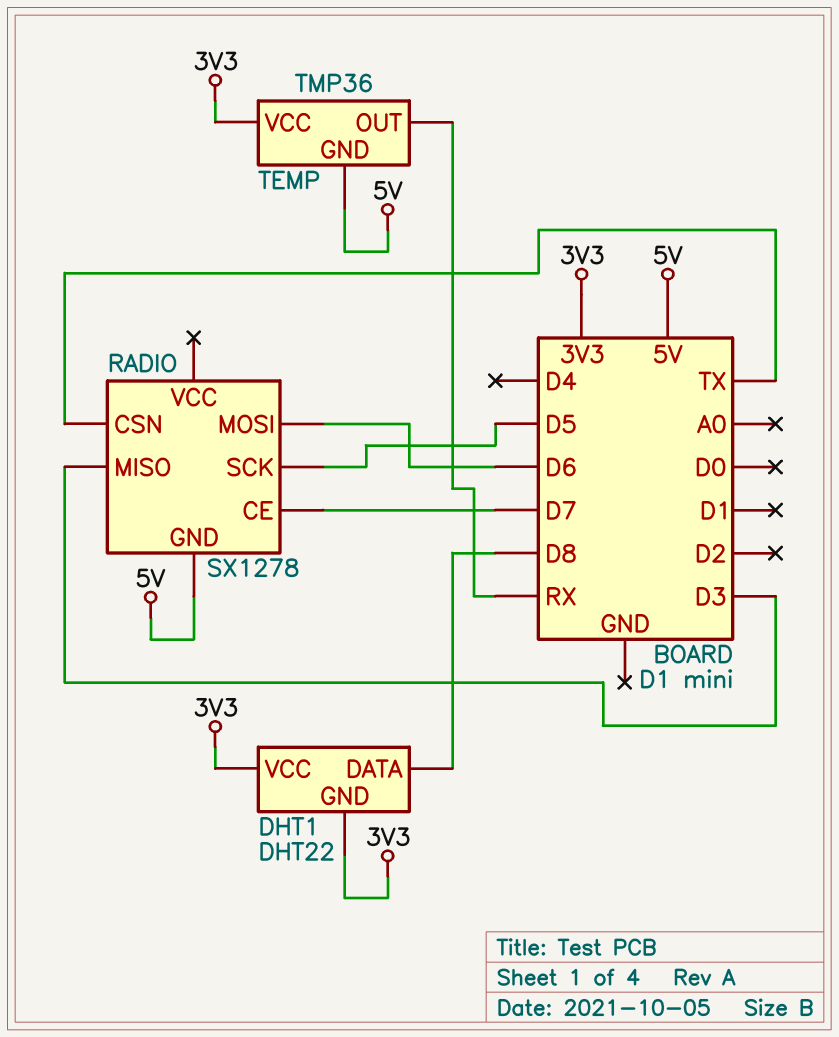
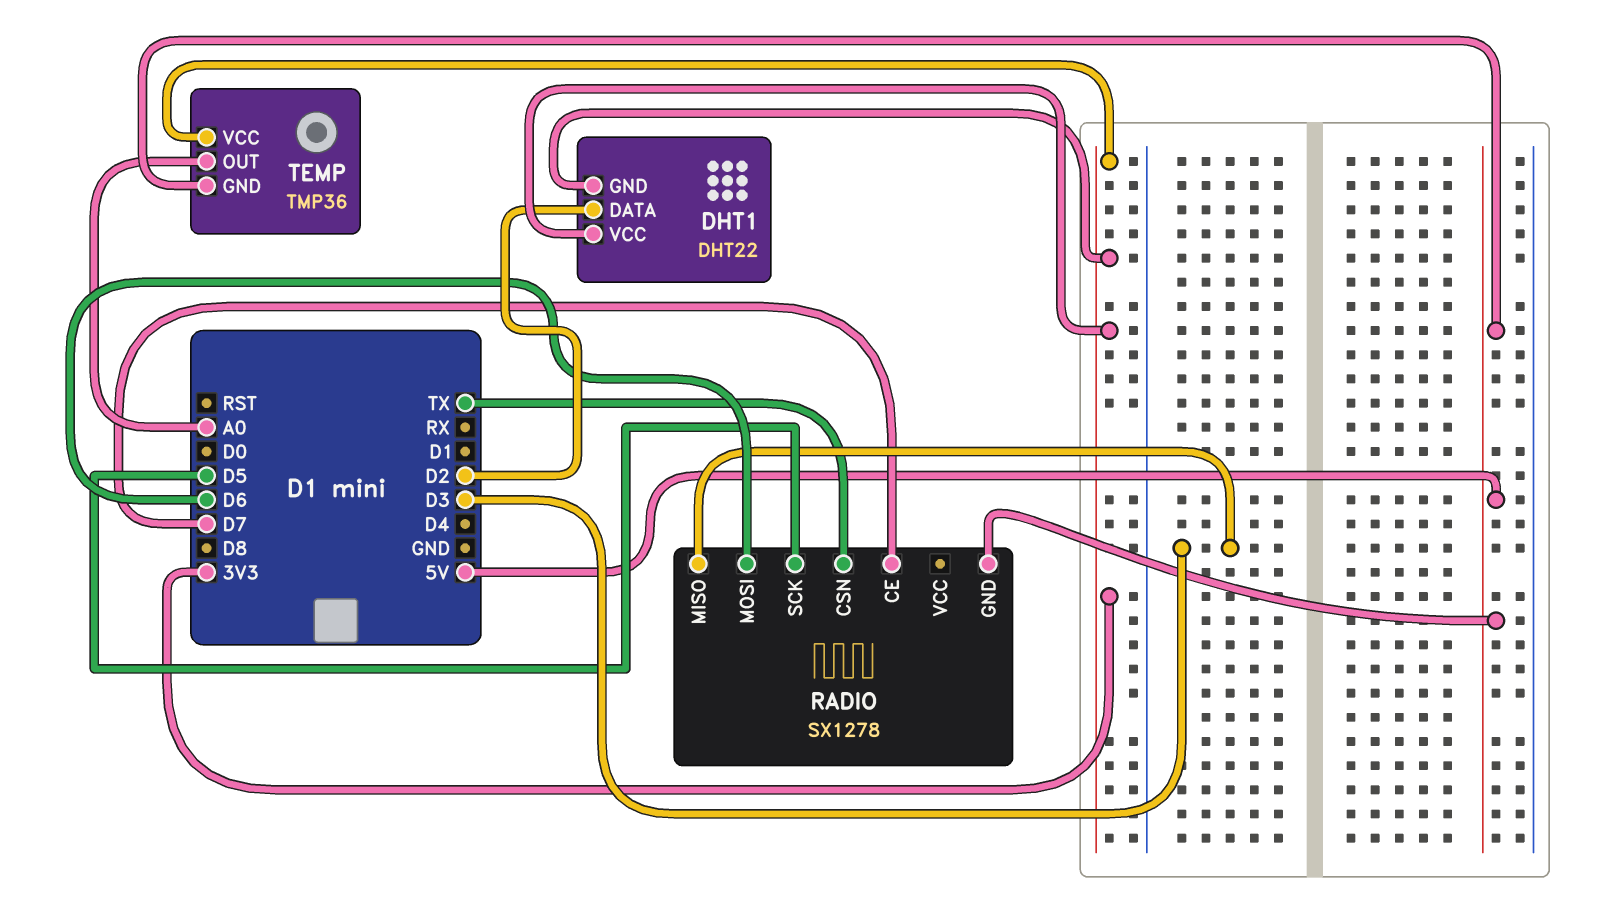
DHT1 pin DATA: D8 -> D2
TEMP pin OUT: RX -> A0

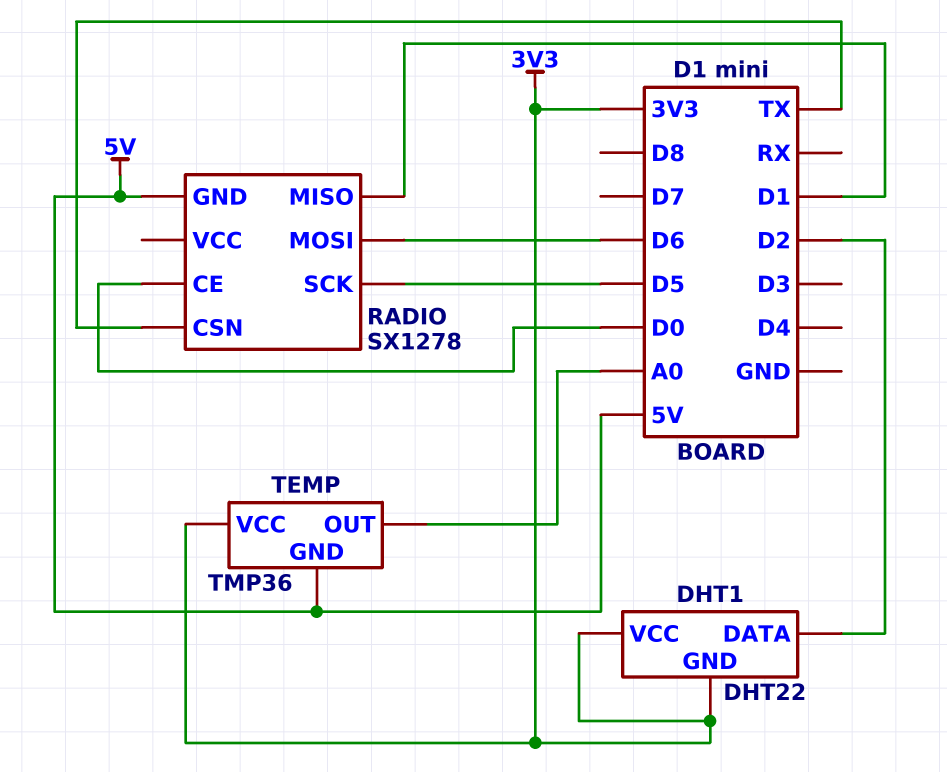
RADIO pin CE: D7 -> D0
RADIO pin MISO: D3 -> D1

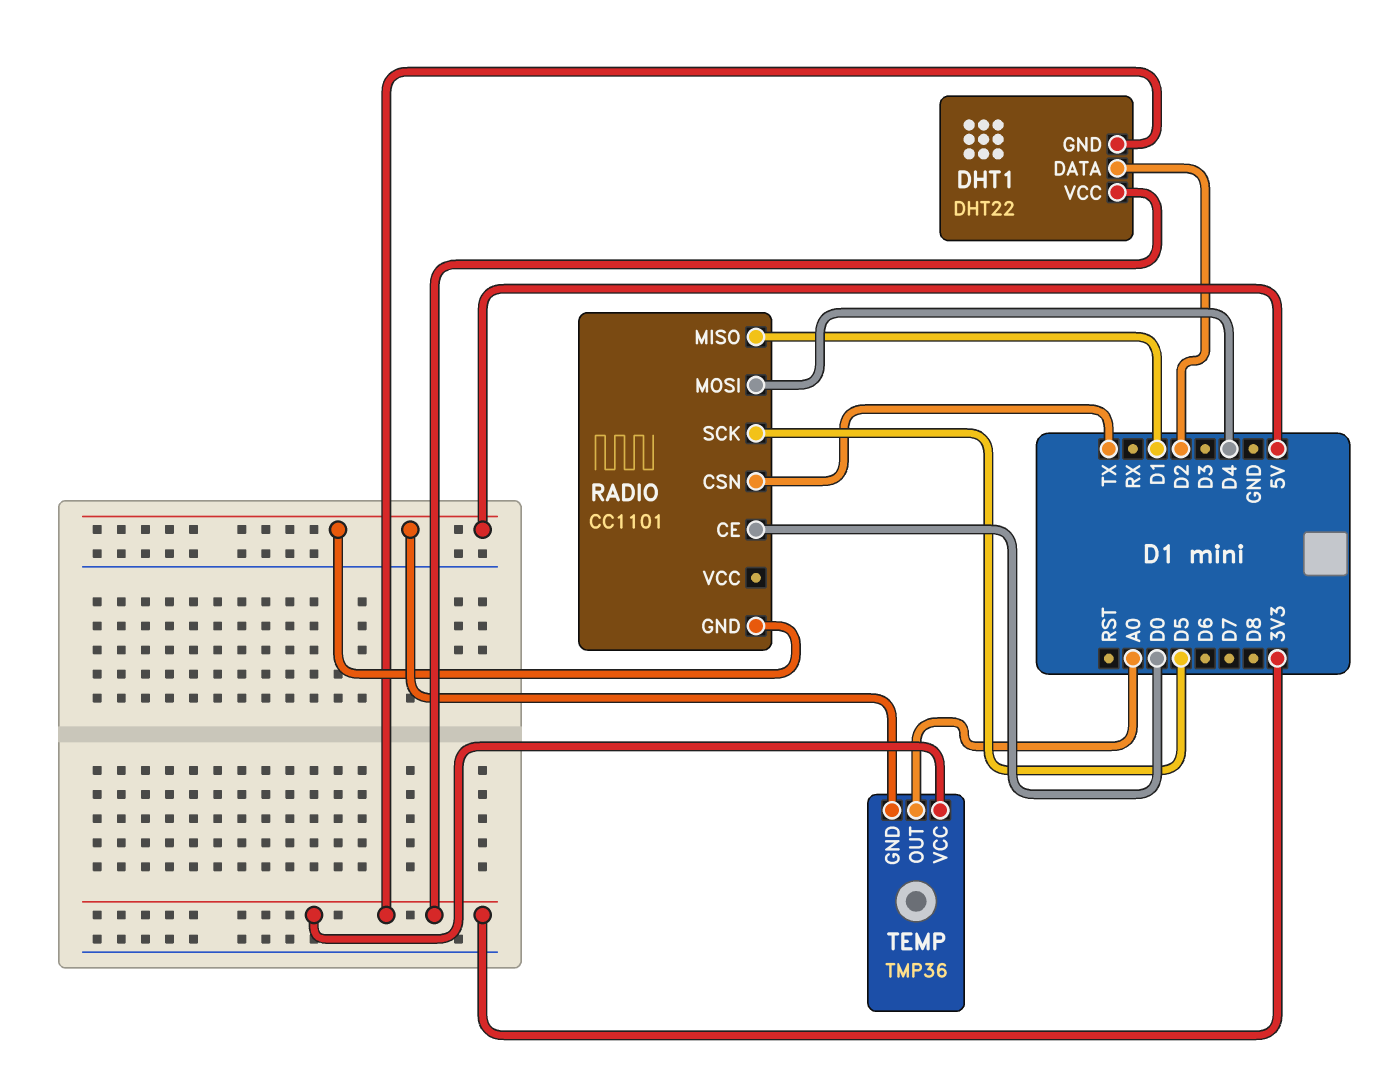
RADIO: SX1278 -> CC1101
RADIO pin MOSI: D6 -> D4

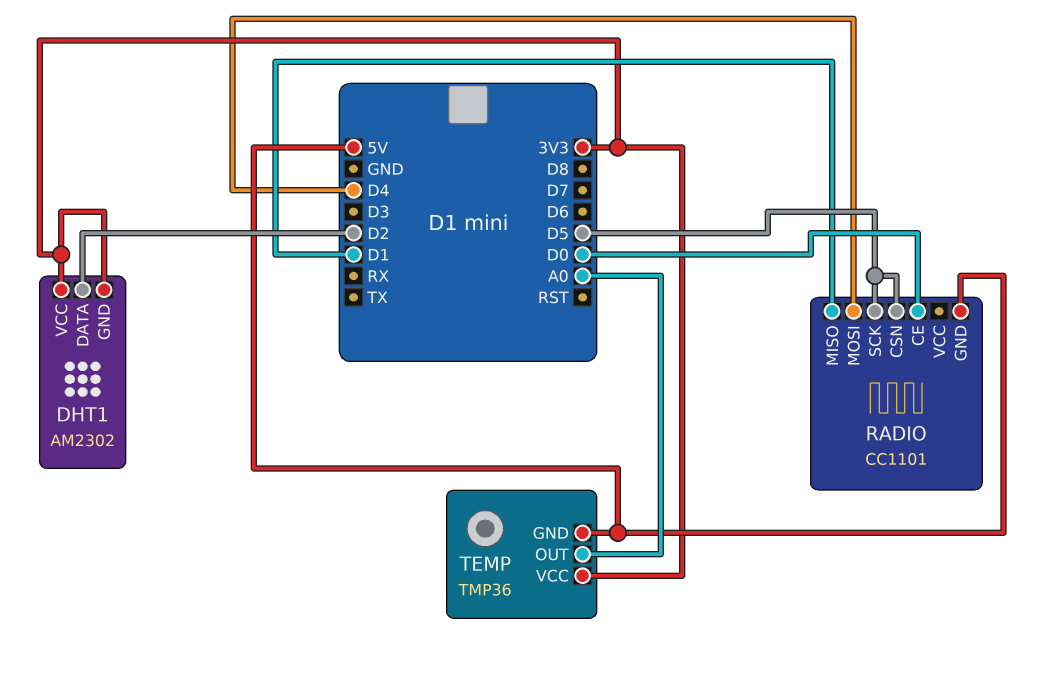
DHT1: DHT22 -> AM2302
RADIO pin CSN: TX -> D5

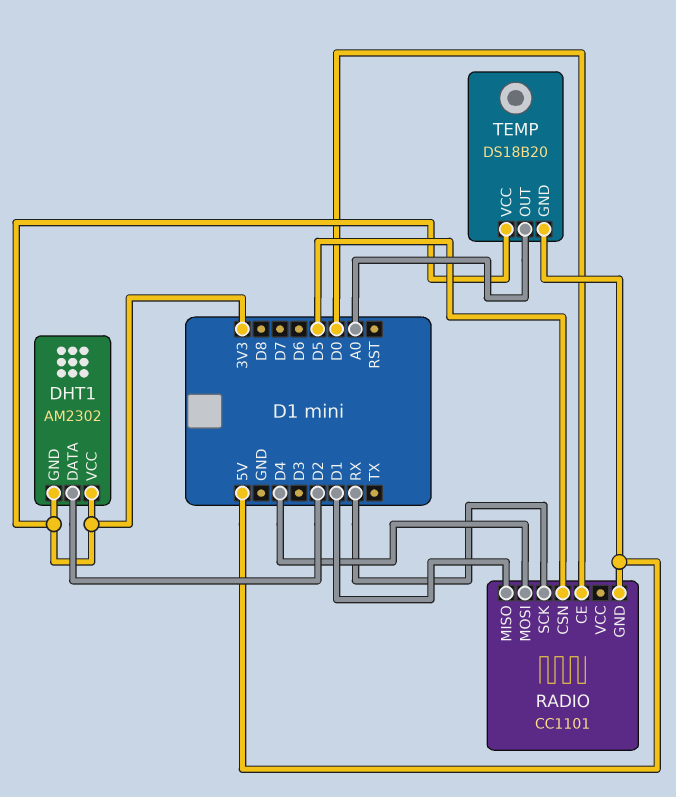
RADIO pin SCK: D5 -> RX
TEMP: TMP36 -> DS18B20

